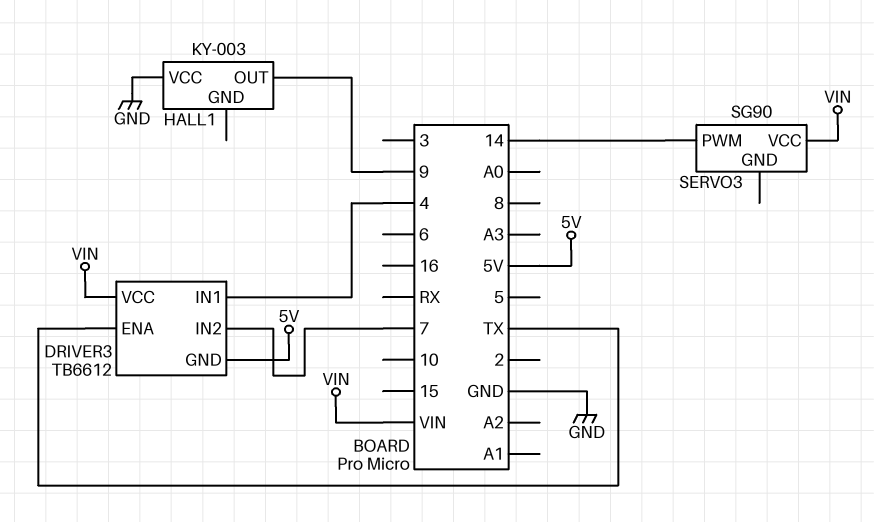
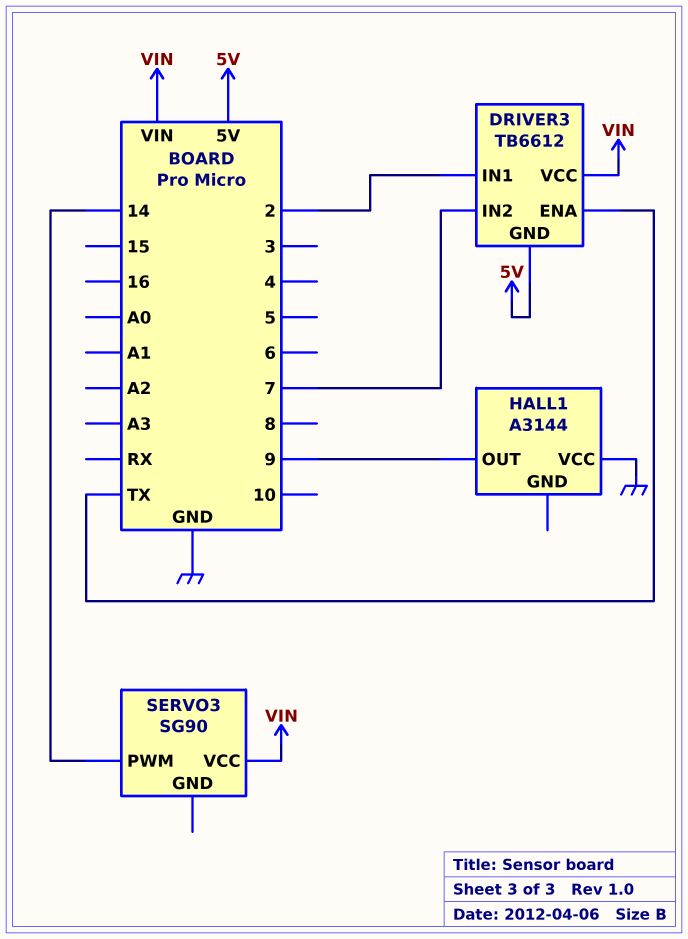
DRIVER3 pin IN1: 4 -> 2
HALL1: KY-003 -> A3144

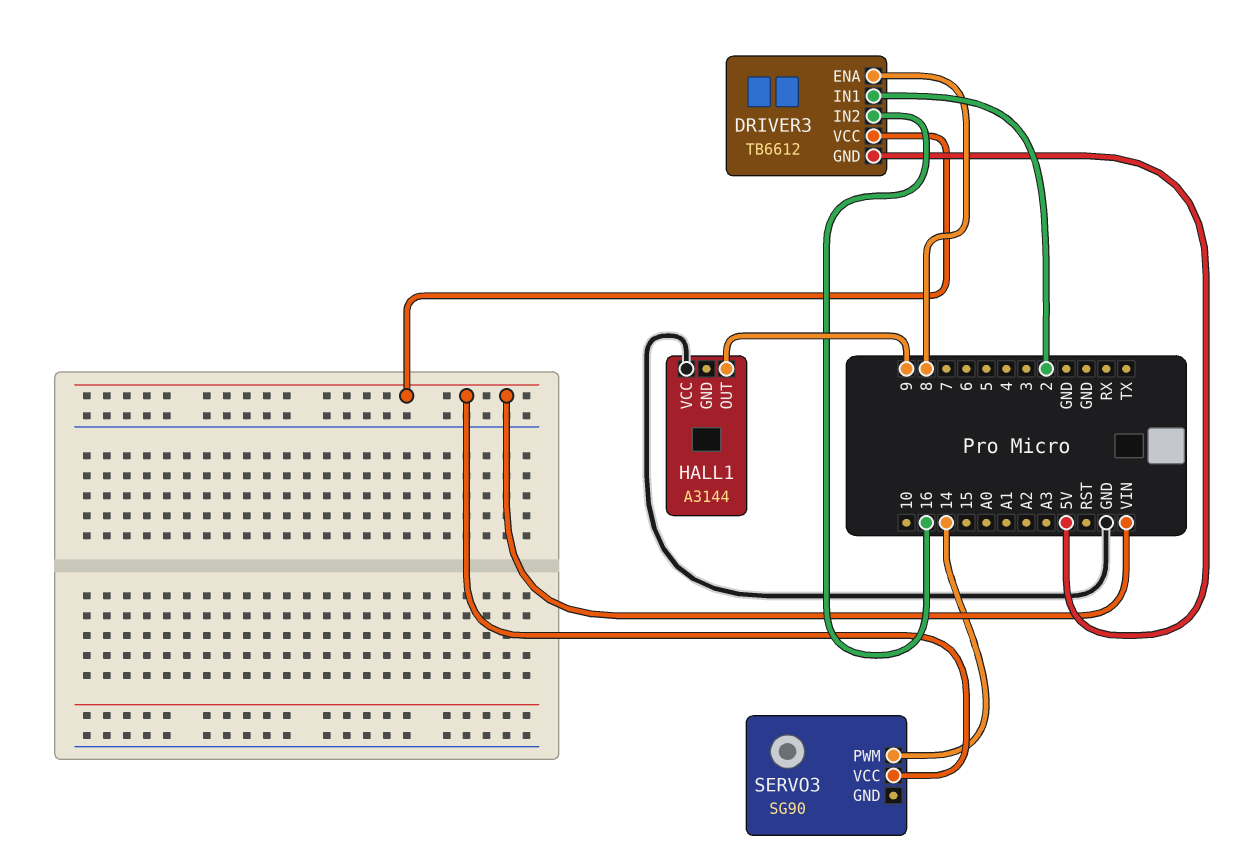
DRIVER3 pin ENA: TX -> 8
DRIVER3 pin IN2: 7 -> 16

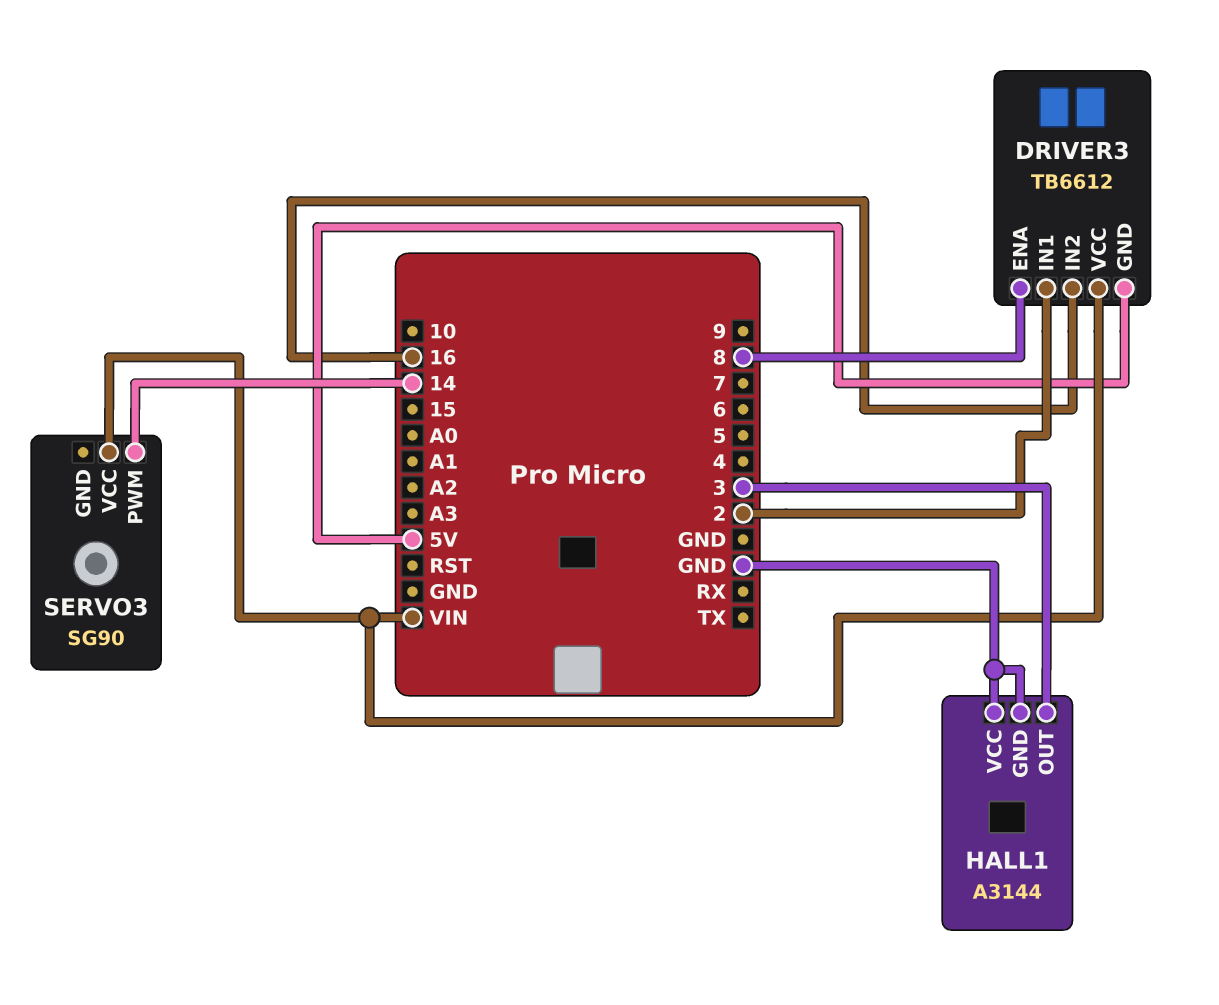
HALL1 pin GND: none -> GND
HALL1 pin OUT: 9 -> 3

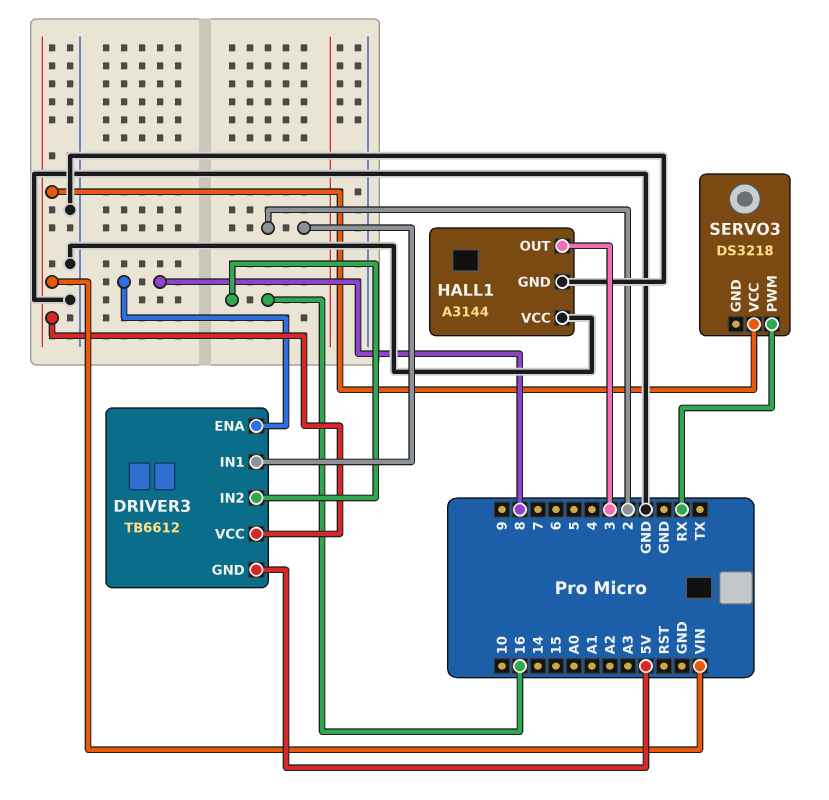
SERVO3: SG90 -> DS3218
SERVO3 pin PWM: 14 -> RX

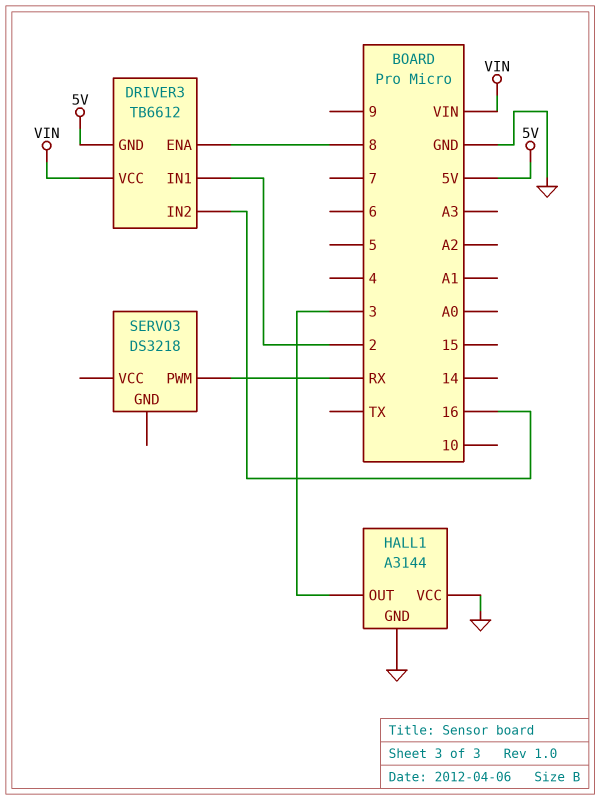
SERVO3 pin VCC: VIN -> none

